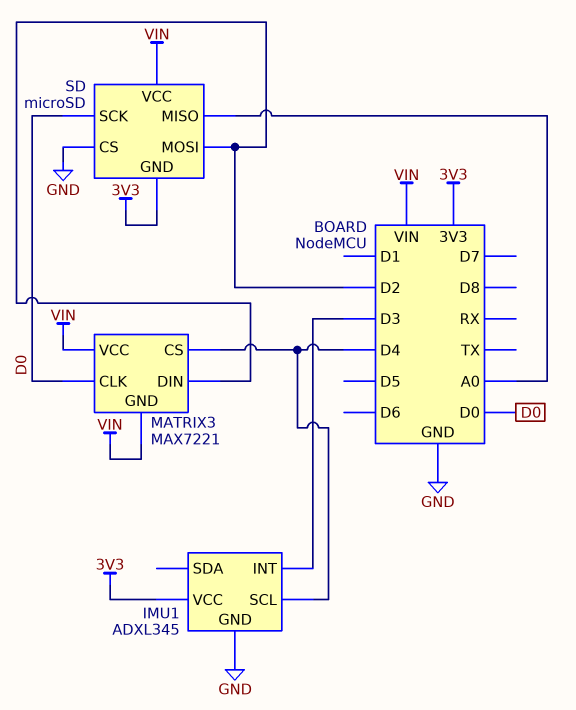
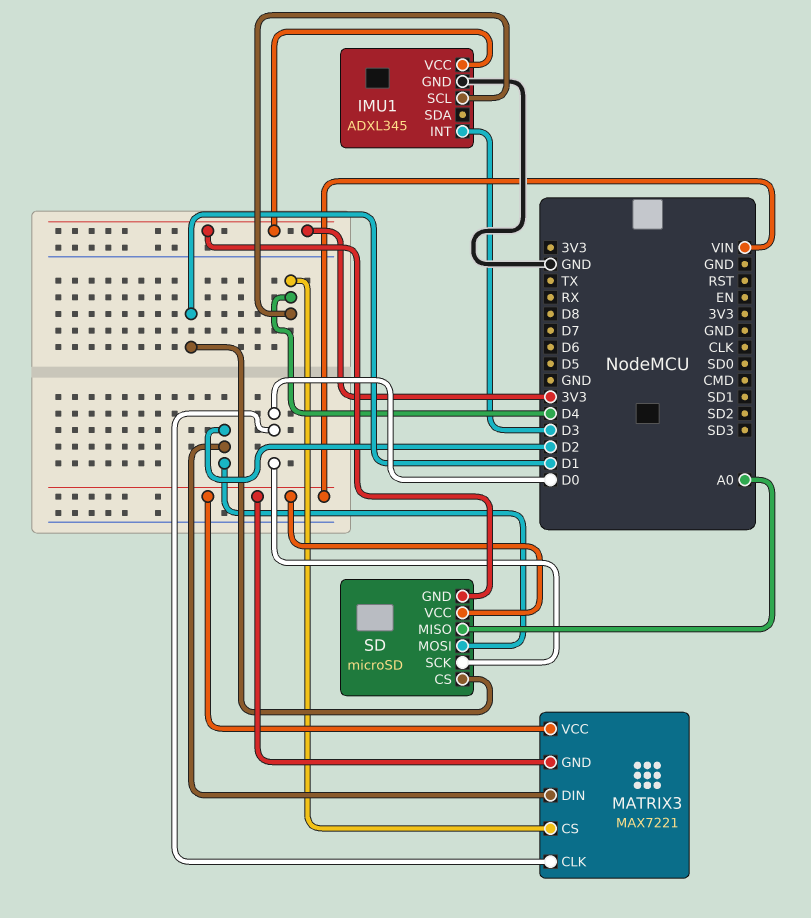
SD pin CS: GND -> D1

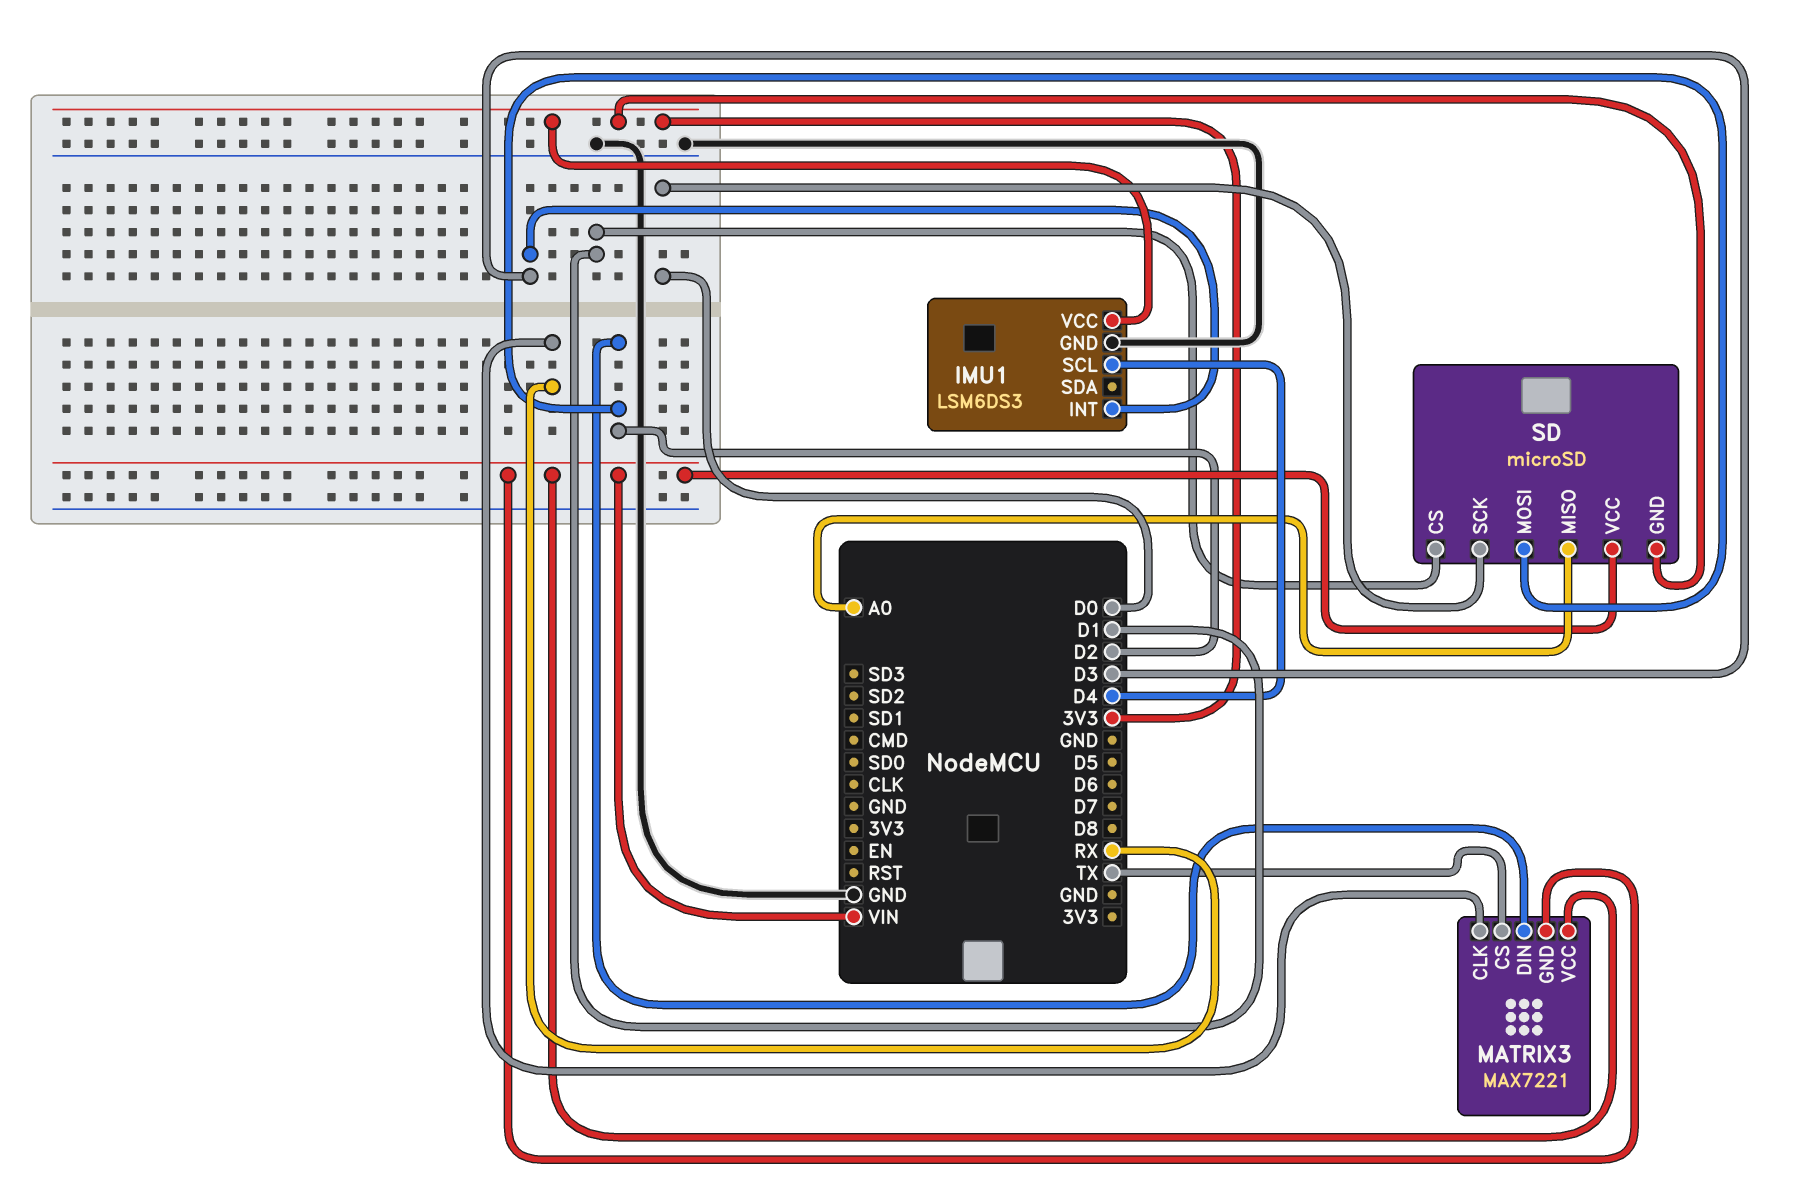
IMU1: ADXL345 -> LSM6DS3
MATRIX3 pin CLK: D0 -> RX
MATRIX3 pin CS: D4 -> TX

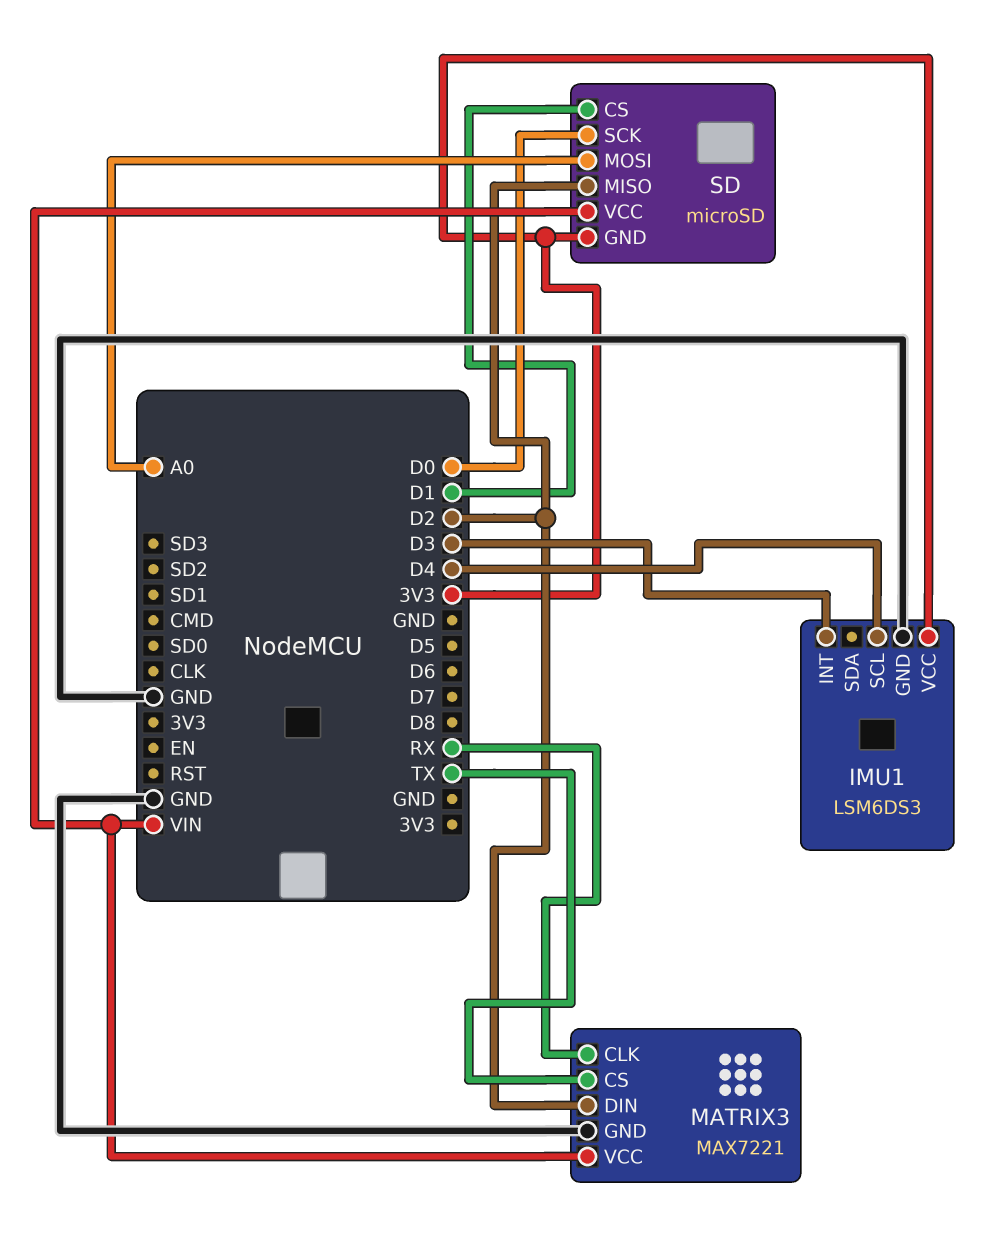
MATRIX3 pin GND: VIN -> GND
SD pin MISO: A0 -> D2
SD pin MOSI: D2 -> A0

